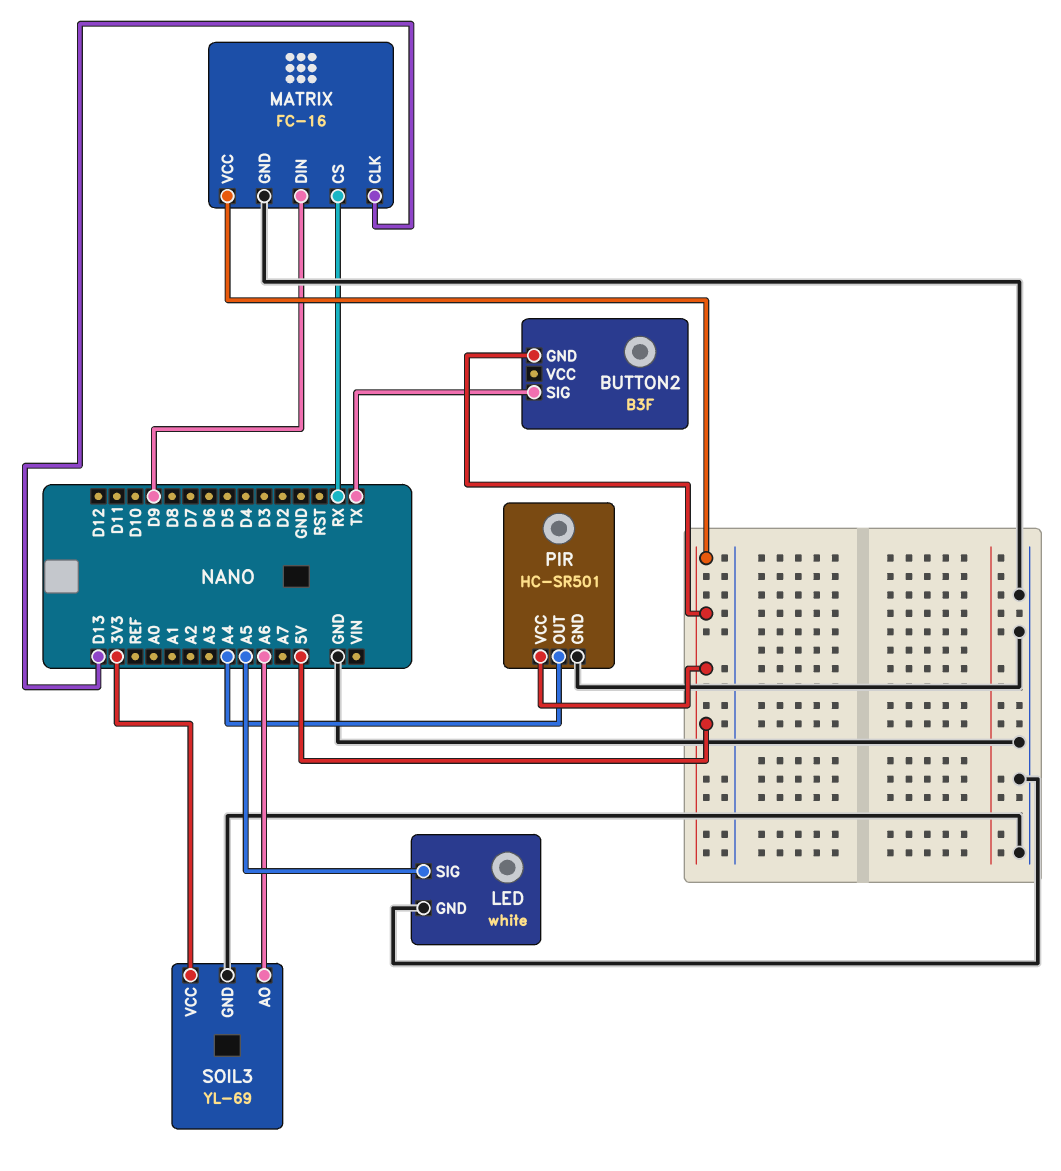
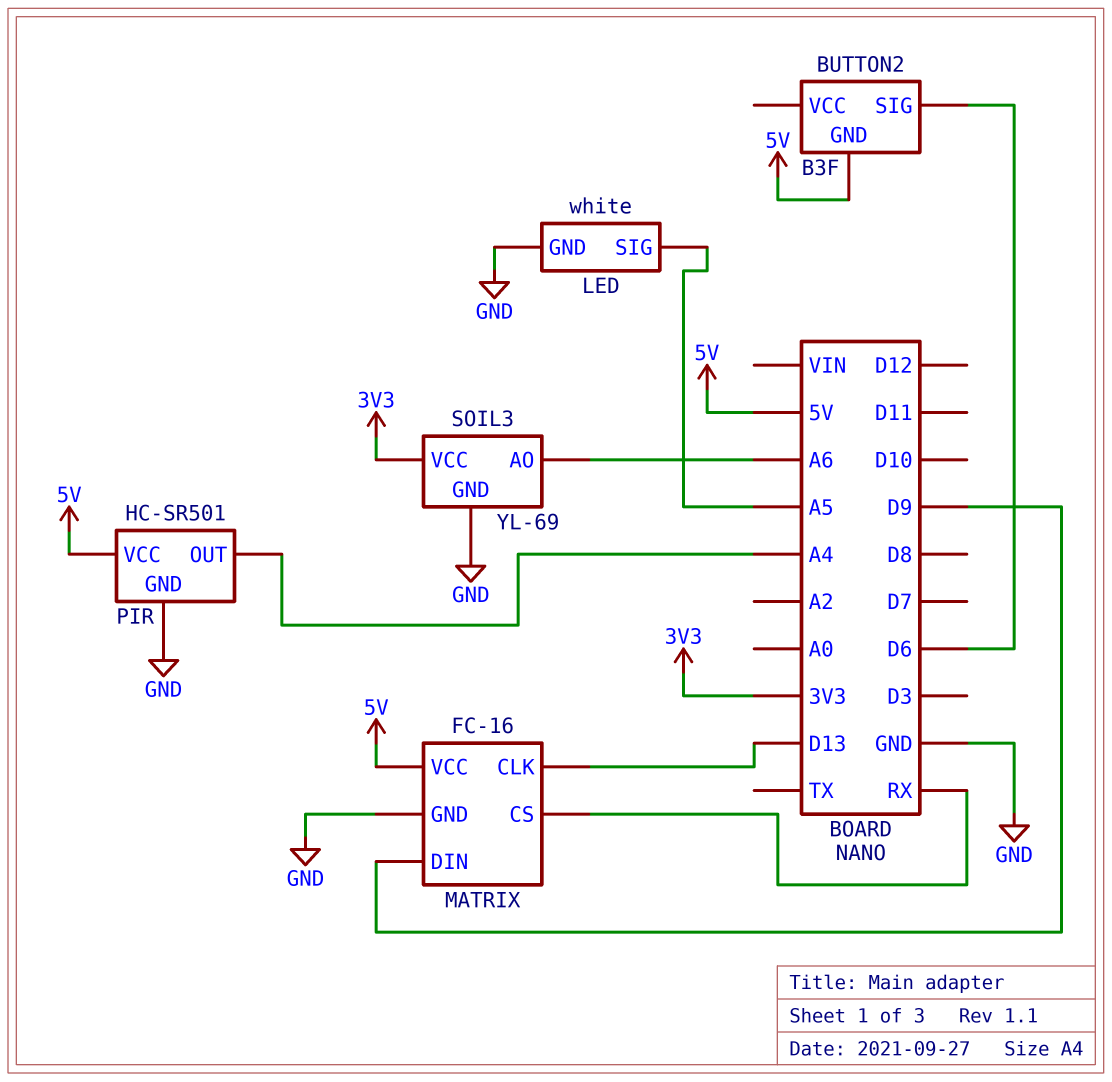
BUTTON2 pin SIG: TX -> D6

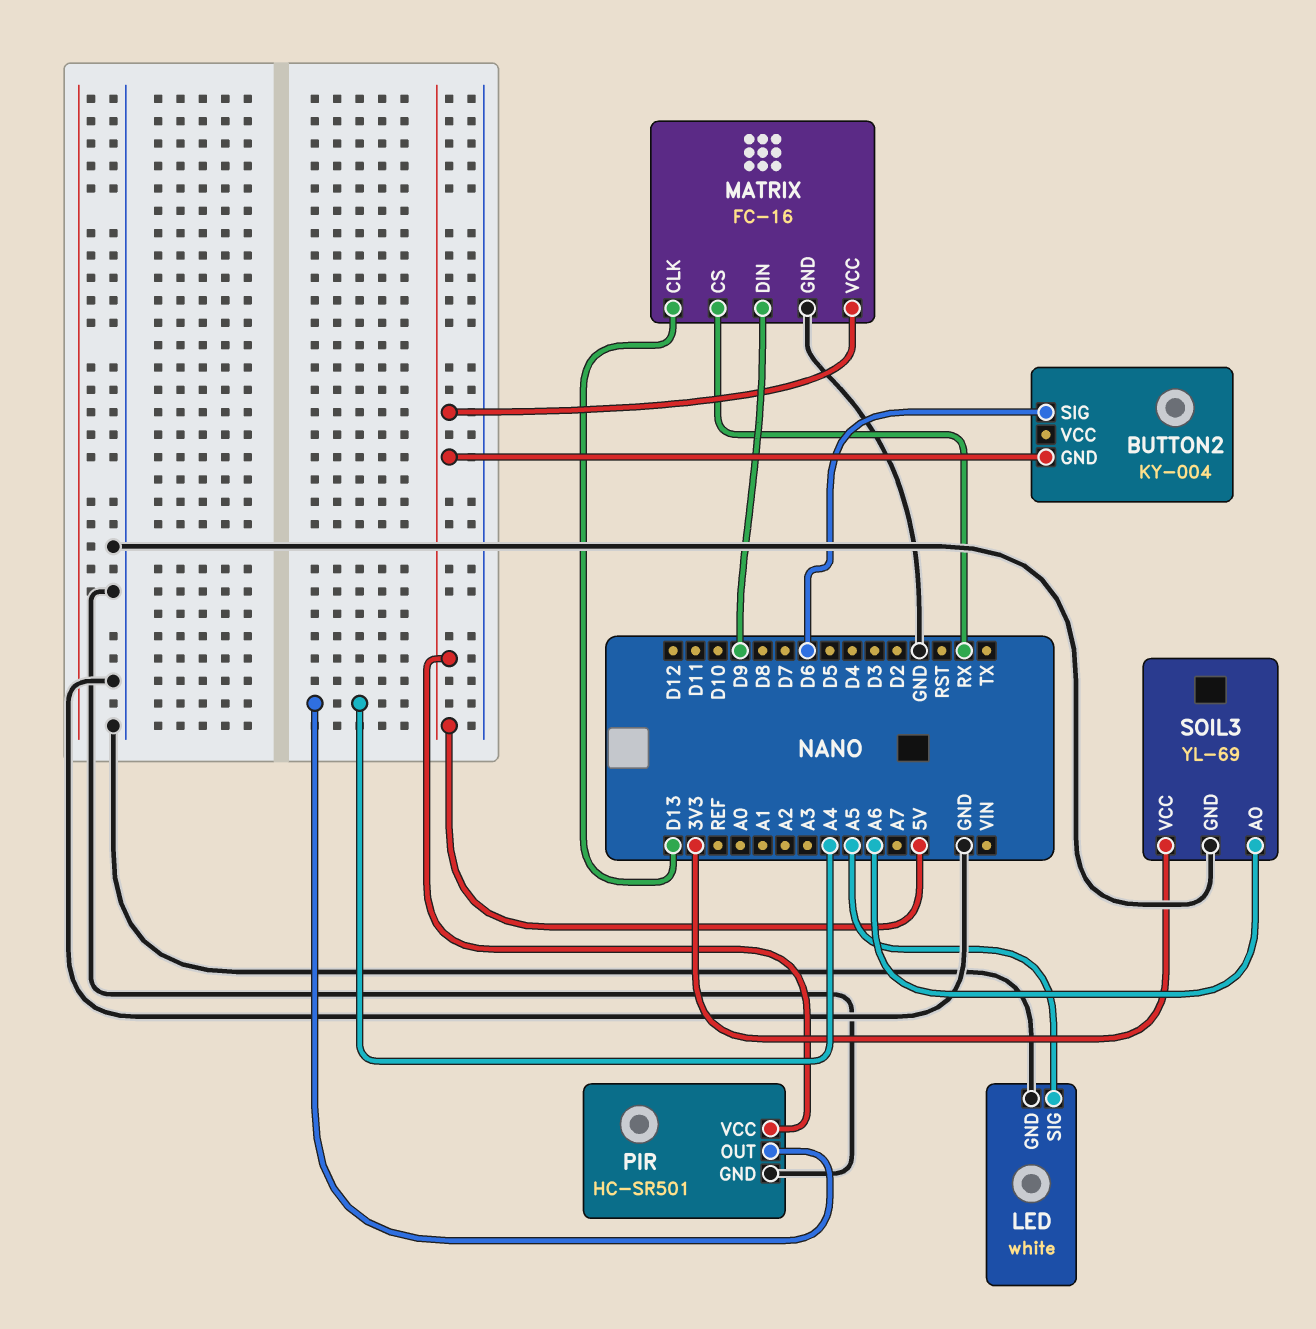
BUTTON2: B3F -> KY-004

